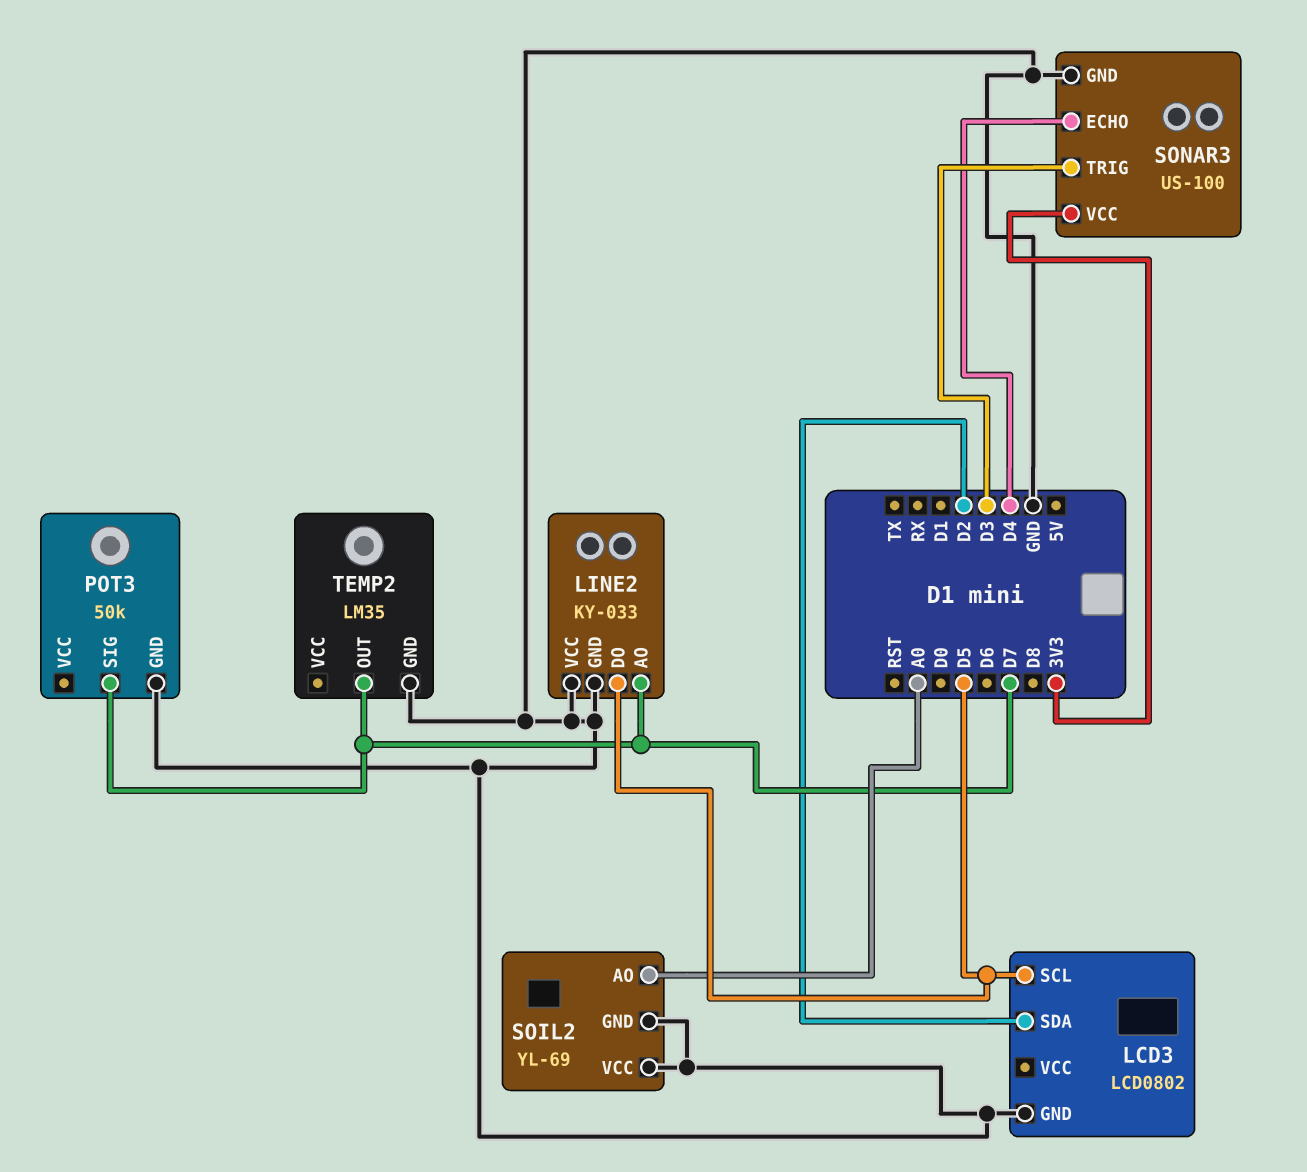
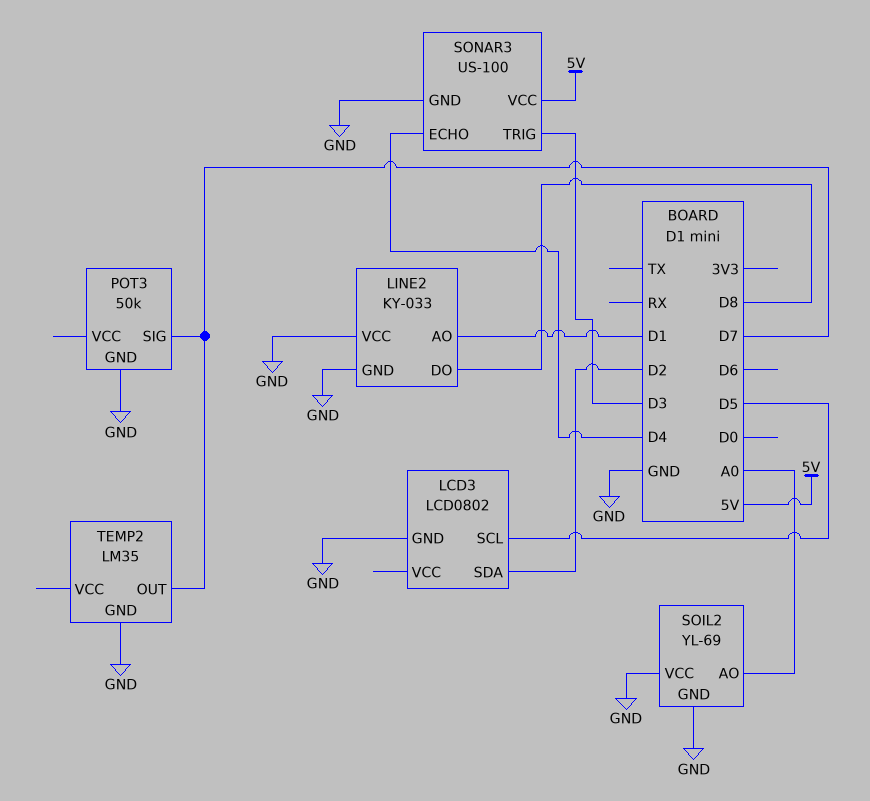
LINE2 pin AO: D7 -> D1
LINE2 pin DO: D5 -> D8
SONAR3 pin VCC: 3V3 -> 5V

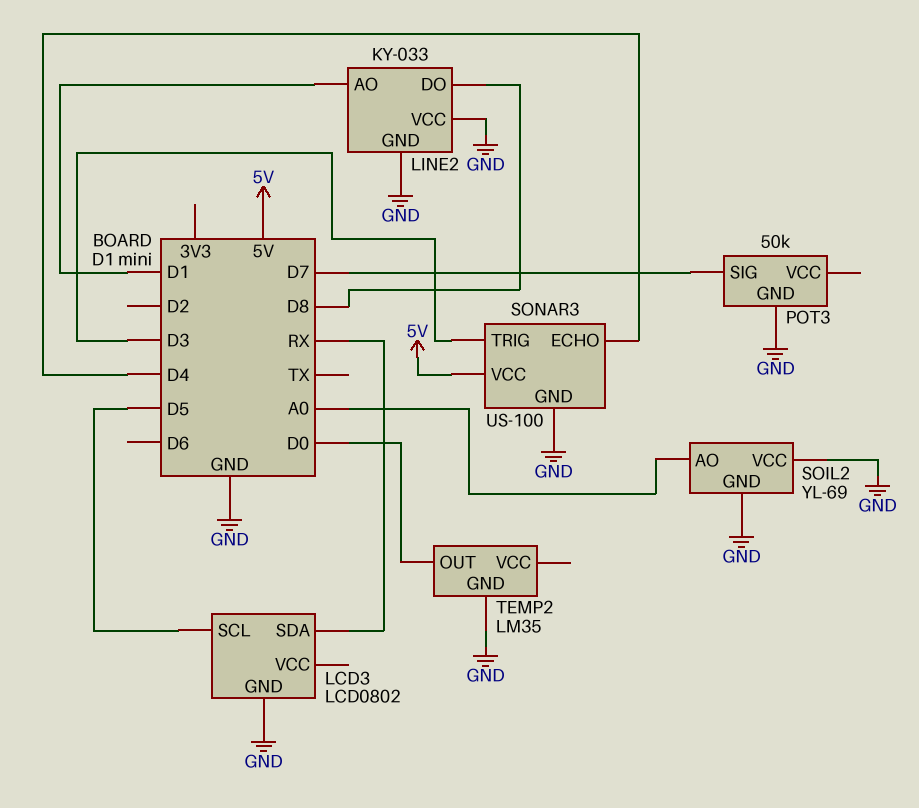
LCD3 pin SDA: D2 -> RX
TEMP2 pin OUT: D7 -> D0

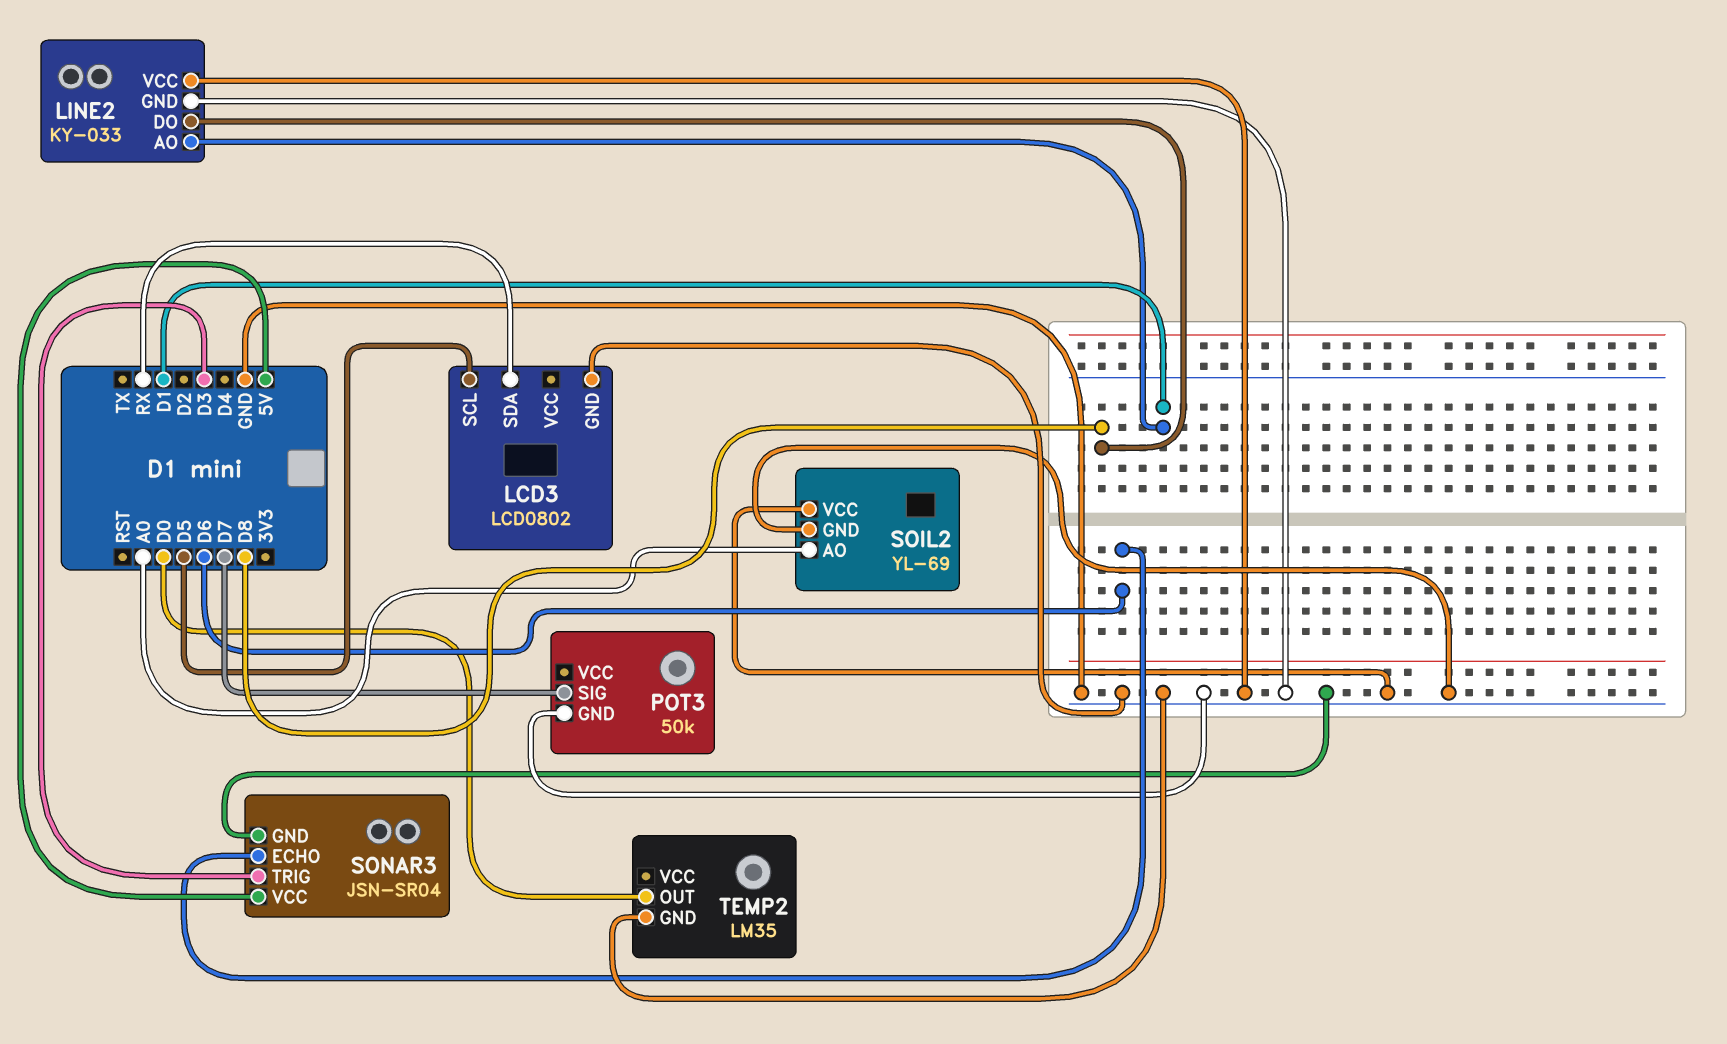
SONAR3: US-100 -> JSN-SR04
SONAR3 pin ECHO: D4 -> D6

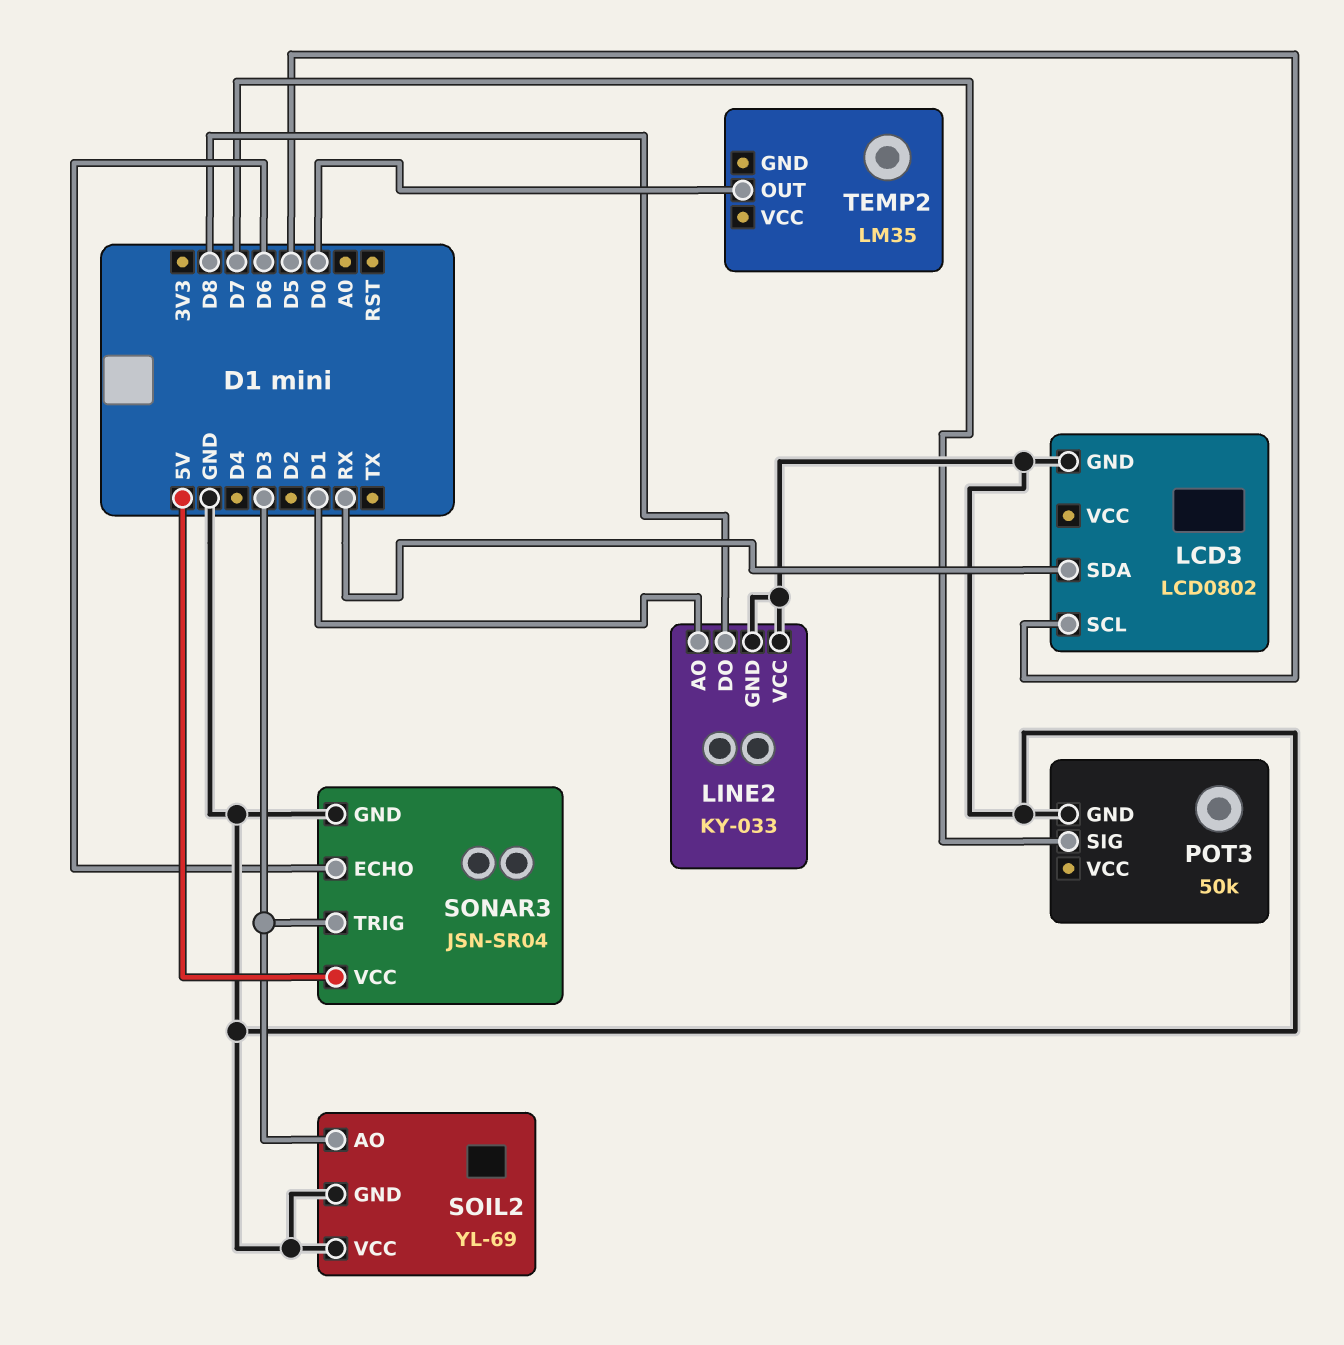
SOIL2 pin AO: A0 -> D3
TEMP2 pin GND: GND -> none

